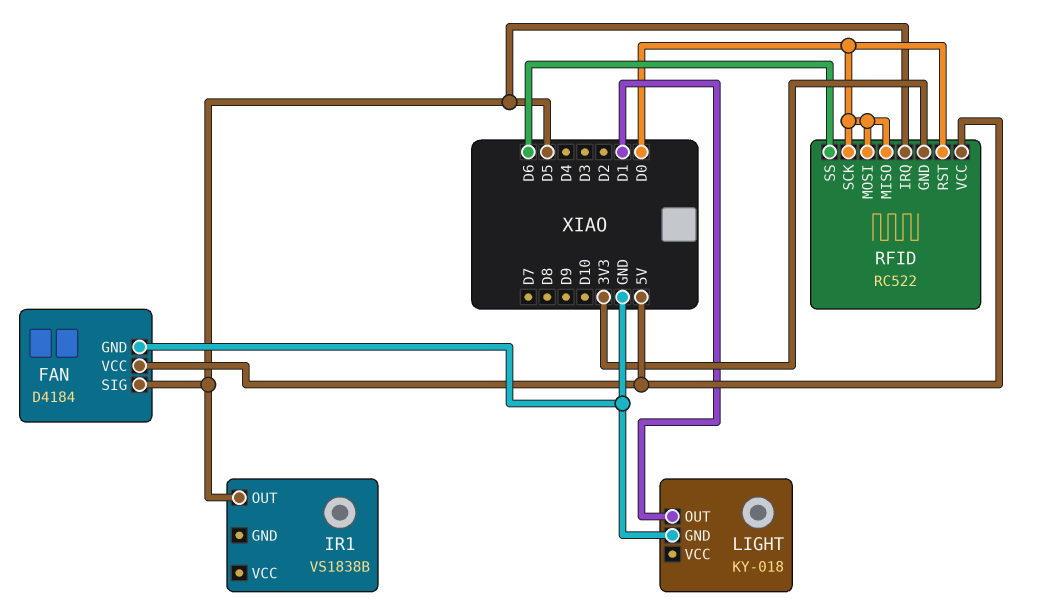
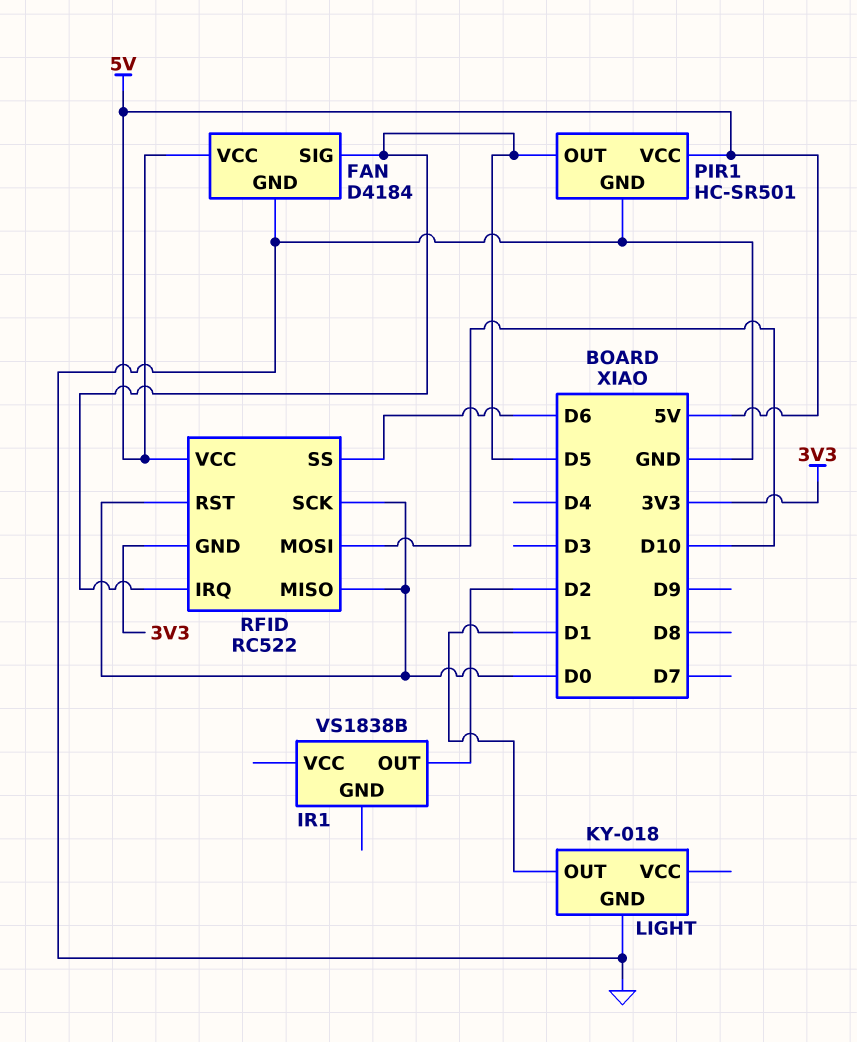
IR1 pin OUT: D5 -> D2
PIR1: none -> HC-SR501
PIR1 pin GND: none -> GND
PIR1 pin OUT: none -> D5
PIR1 pin VCC: none -> 5V
RFID pin MOSI: D0 -> D10

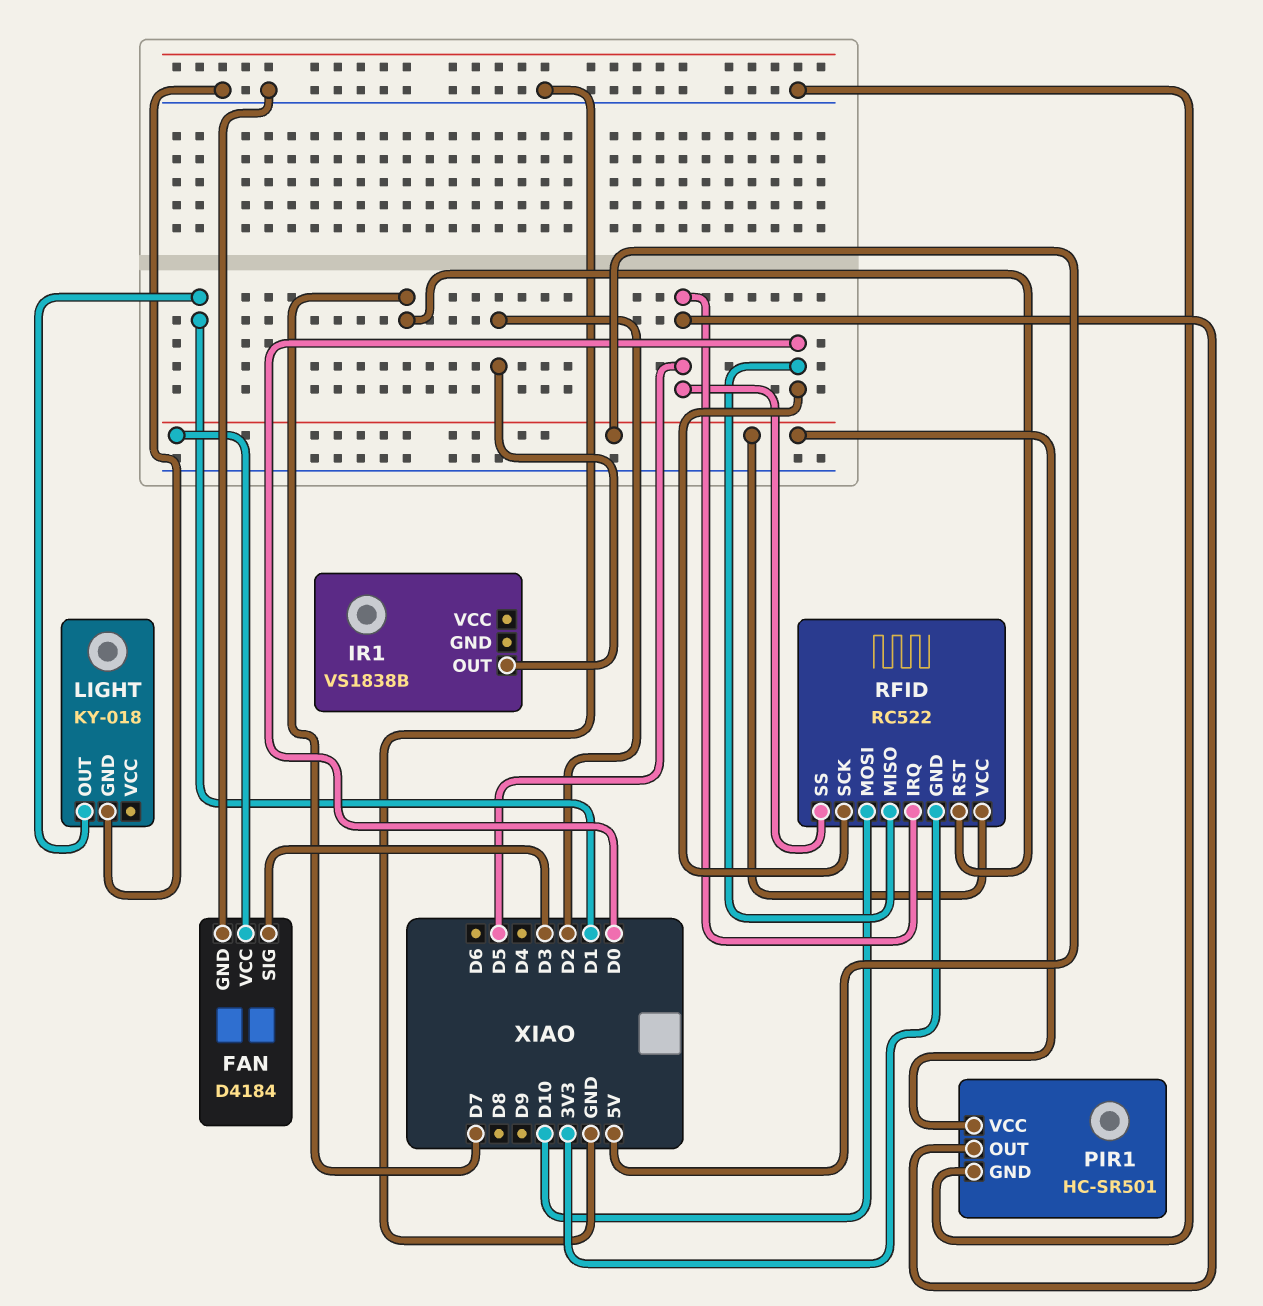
FAN pin SIG: D5 -> D3
RFID pin RST: D0 -> D7
RFID pin SS: D6 -> D5

